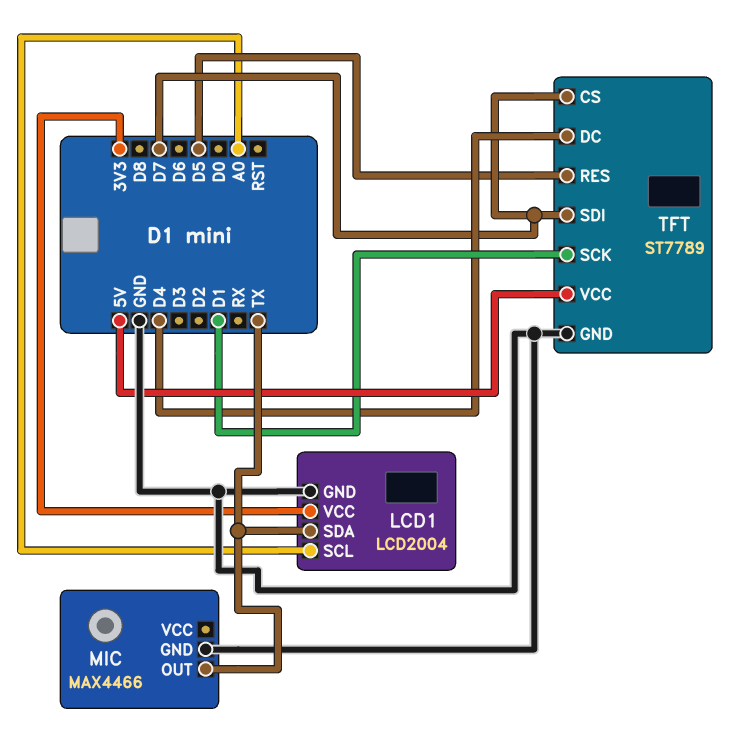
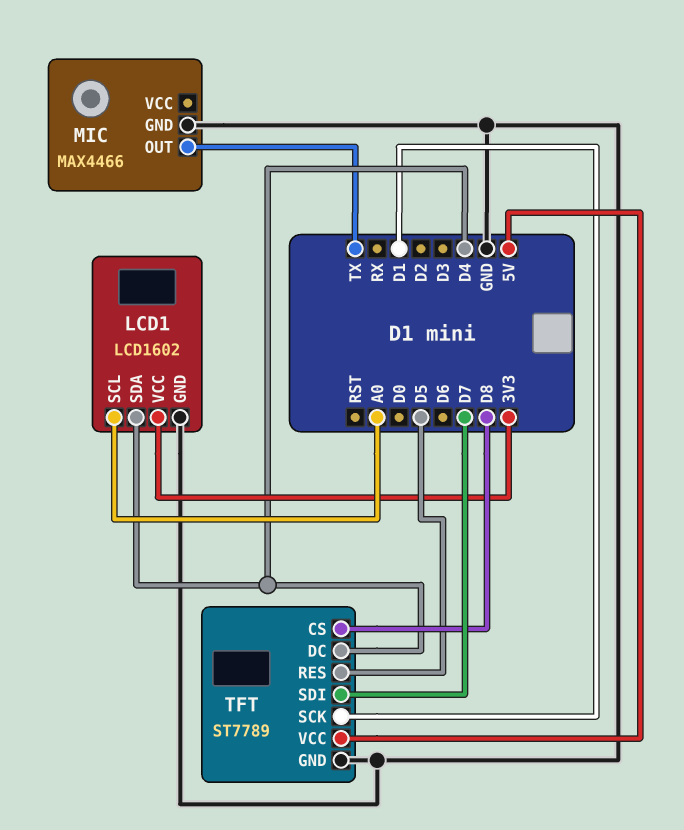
LCD1: LCD2004 -> LCD1602
LCD1 pin SDA: TX -> D4
TFT pin CS: D7 -> D8

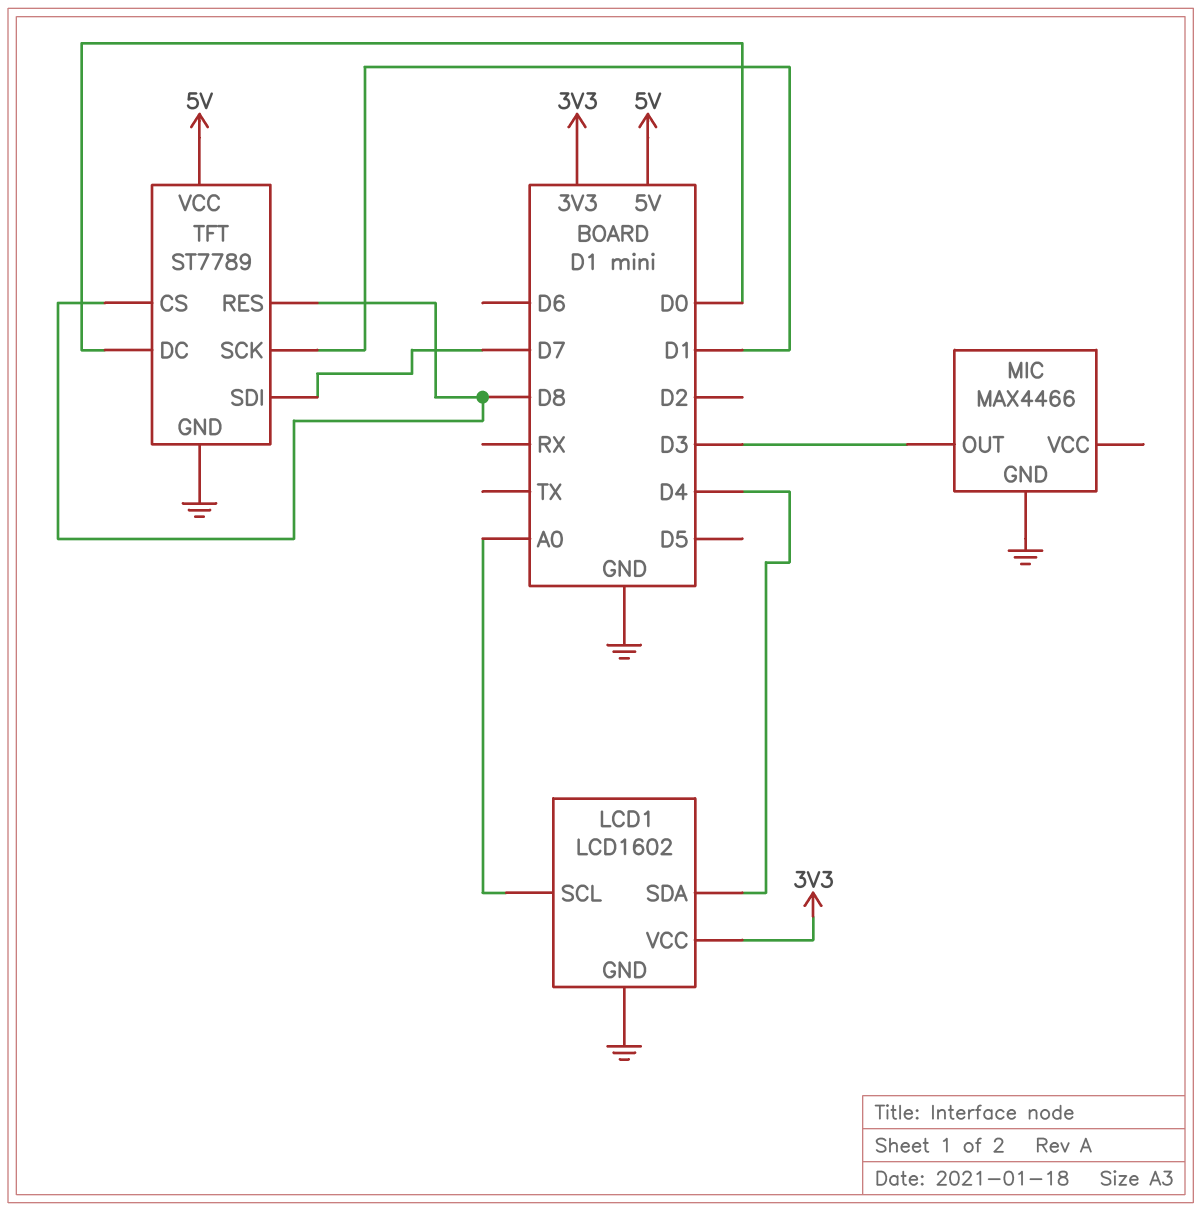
MIC pin OUT: TX -> D3
TFT pin DC: D4 -> D0
TFT pin RES: D5 -> D8

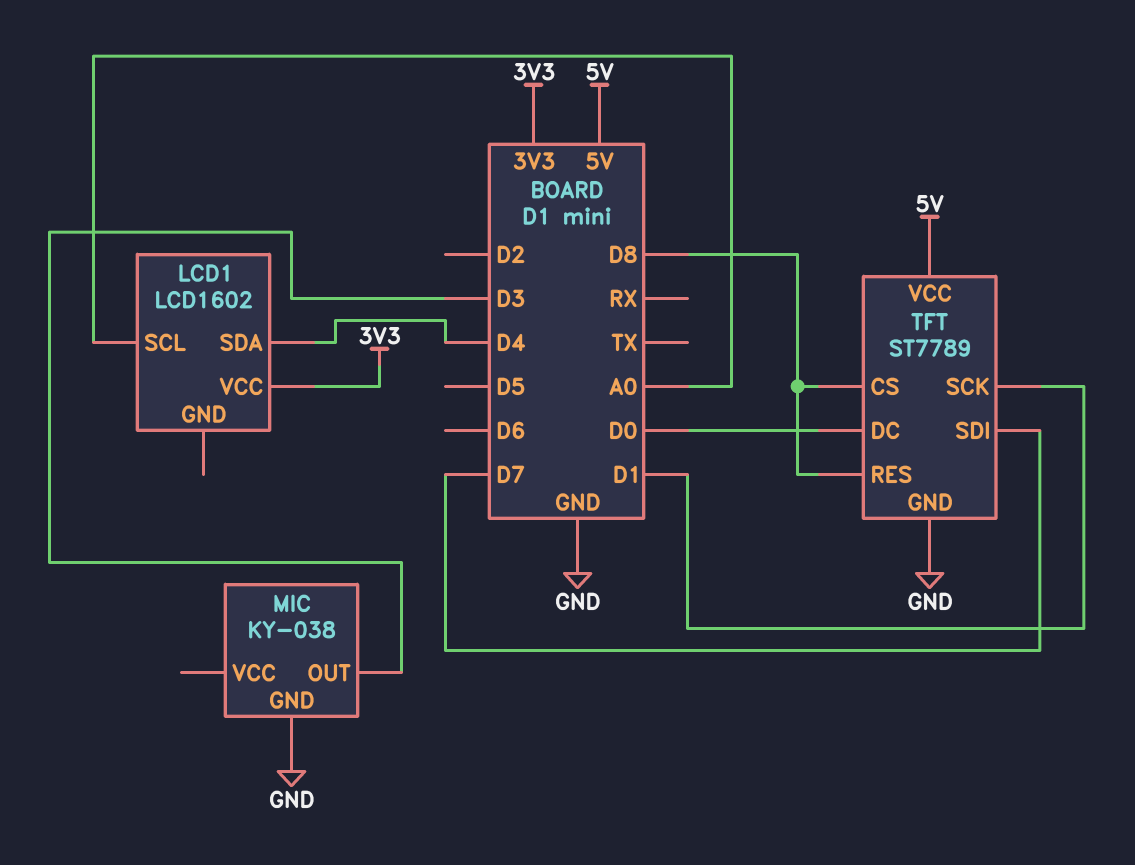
LCD1 pin GND: GND -> none
MIC: MAX4466 -> KY-038

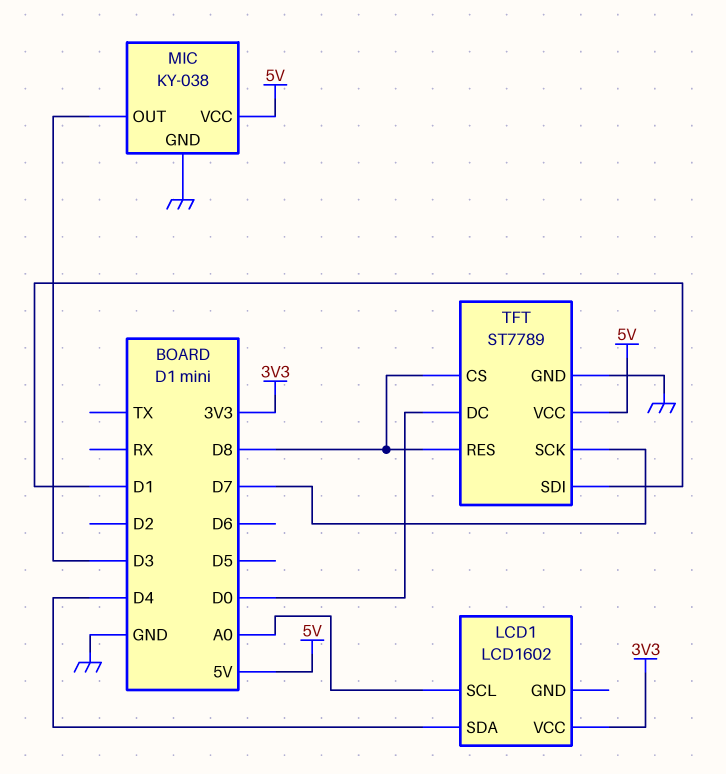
MIC pin VCC: none -> 5V
TFT pin SCK: D1 -> D7
TFT pin SDI: D7 -> D1

